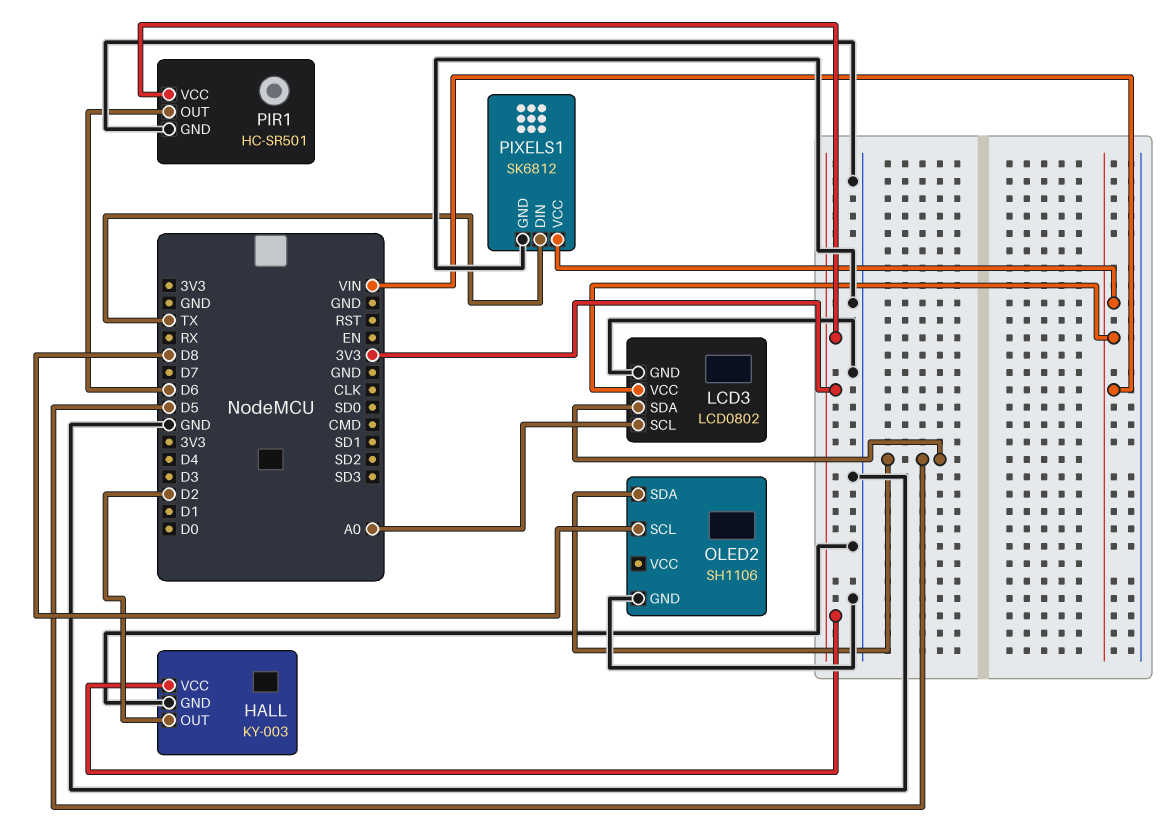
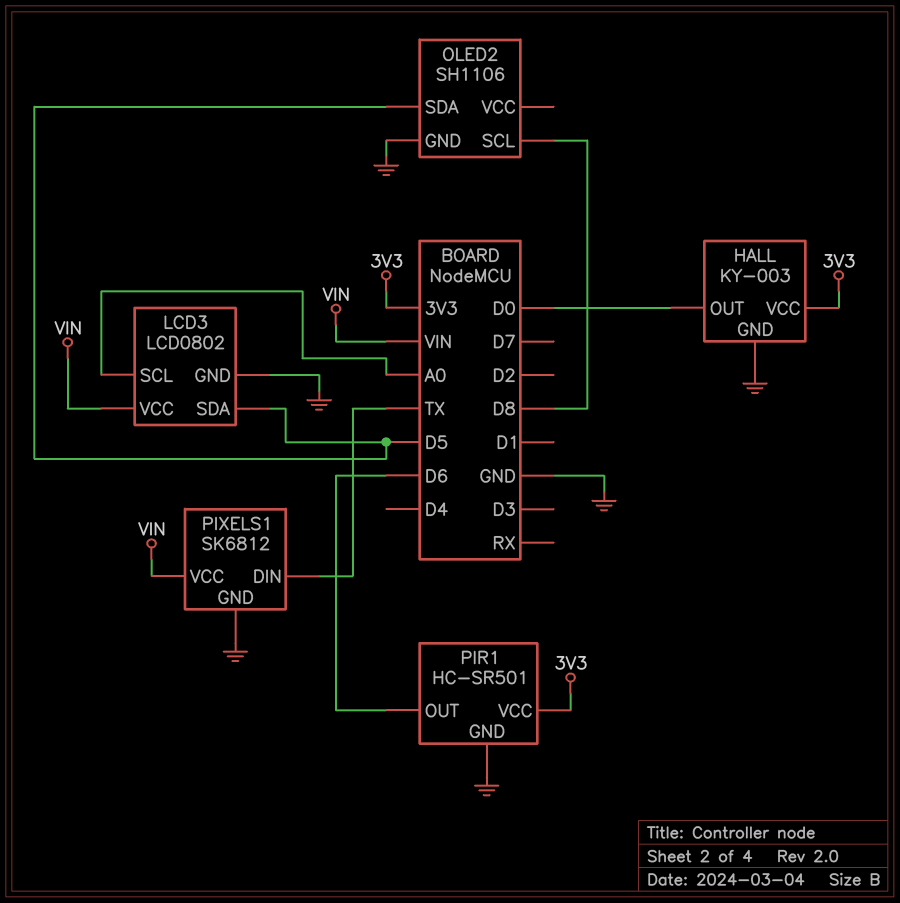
HALL pin OUT: D2 -> D0

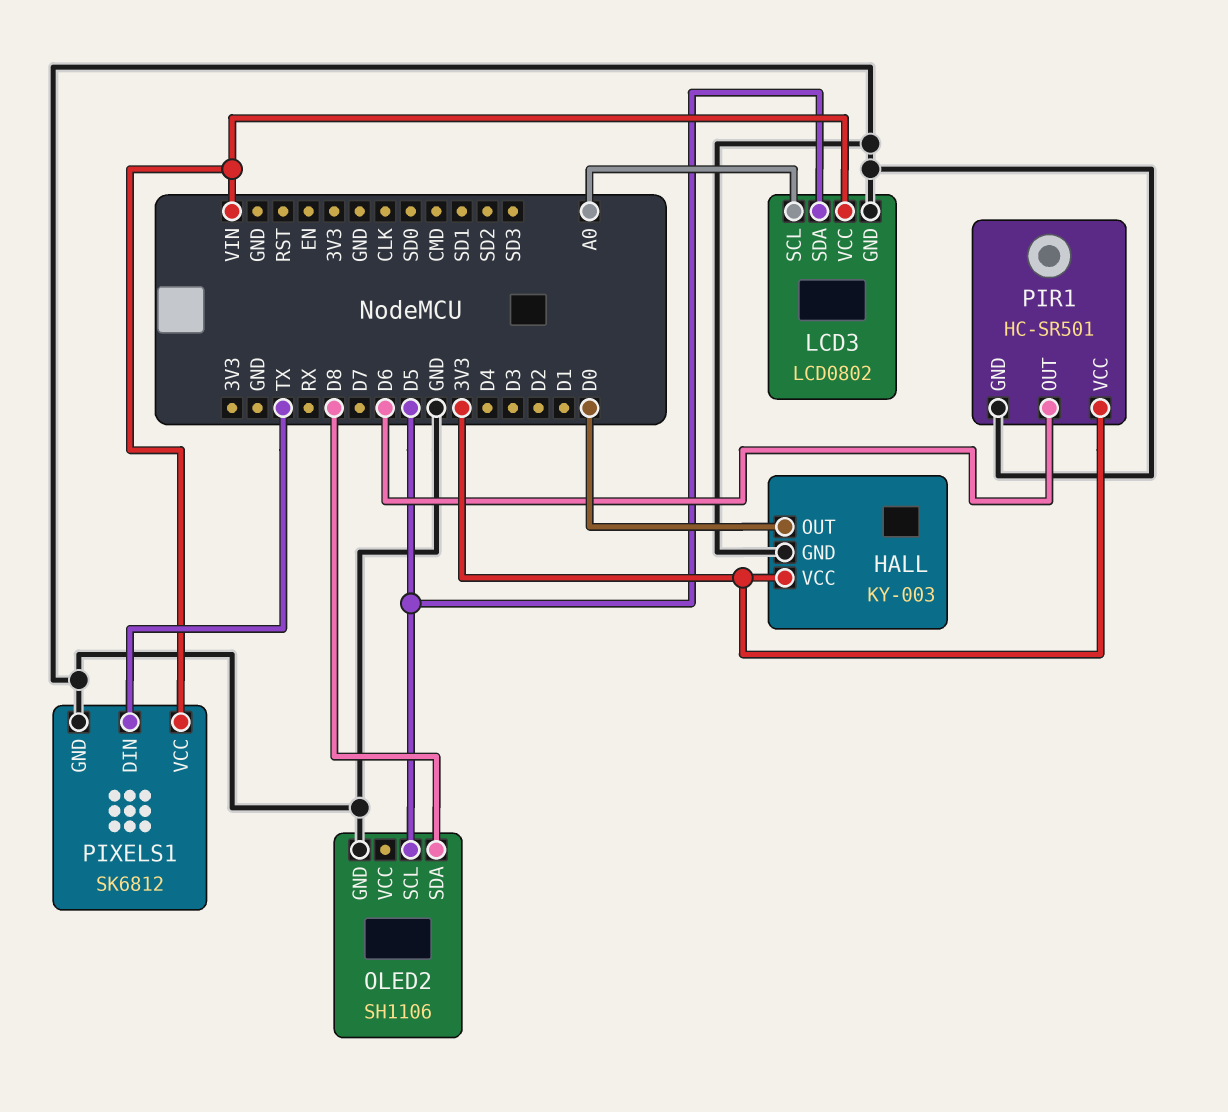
OLED2 pin SCL: D8 -> D5
OLED2 pin SDA: D5 -> D8

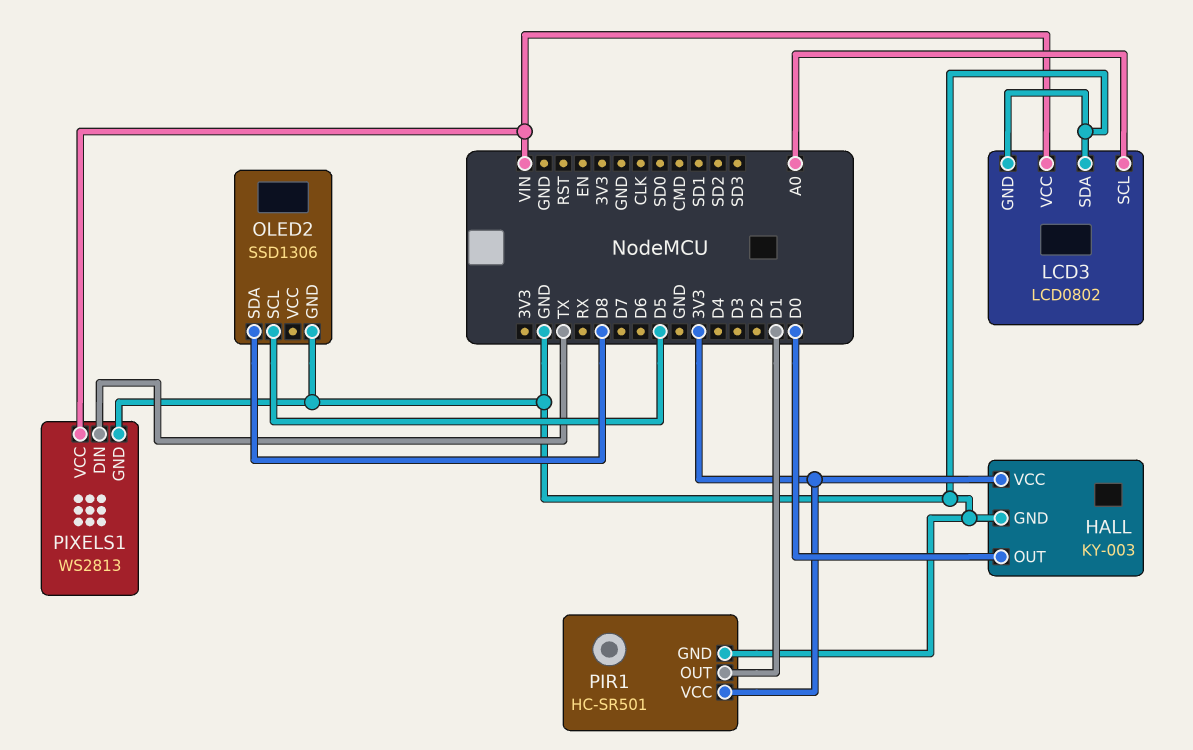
LCD3 pin SDA: D5 -> GND
OLED2: SH1106 -> SSD1306
PIR1 pin OUT: D6 -> D1
PIXELS1: SK6812 -> WS2813

